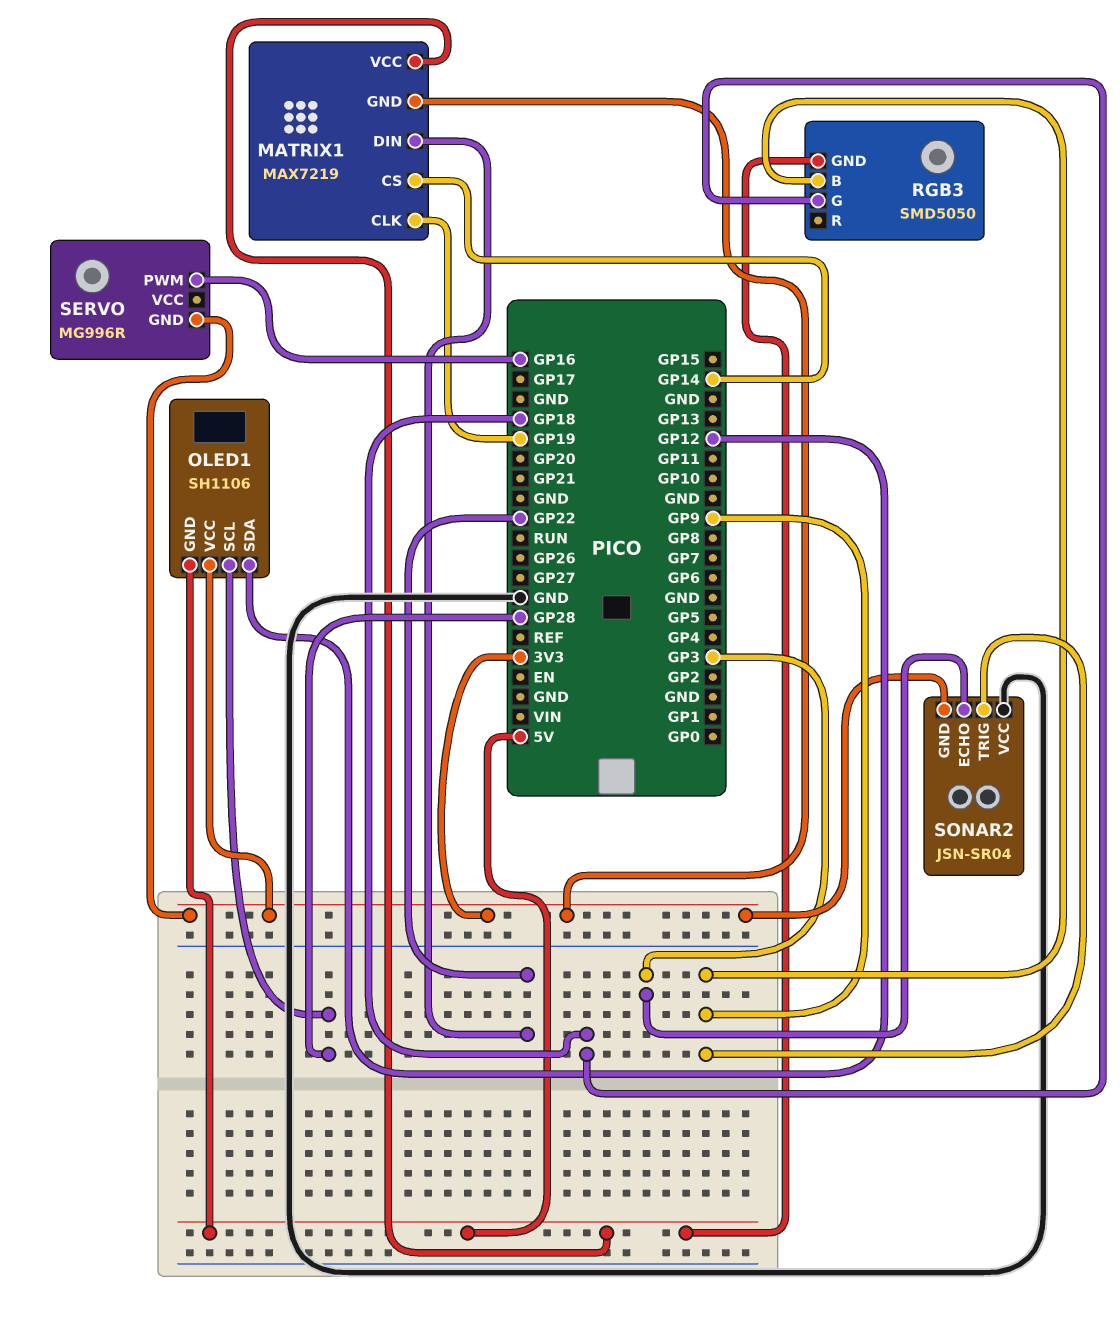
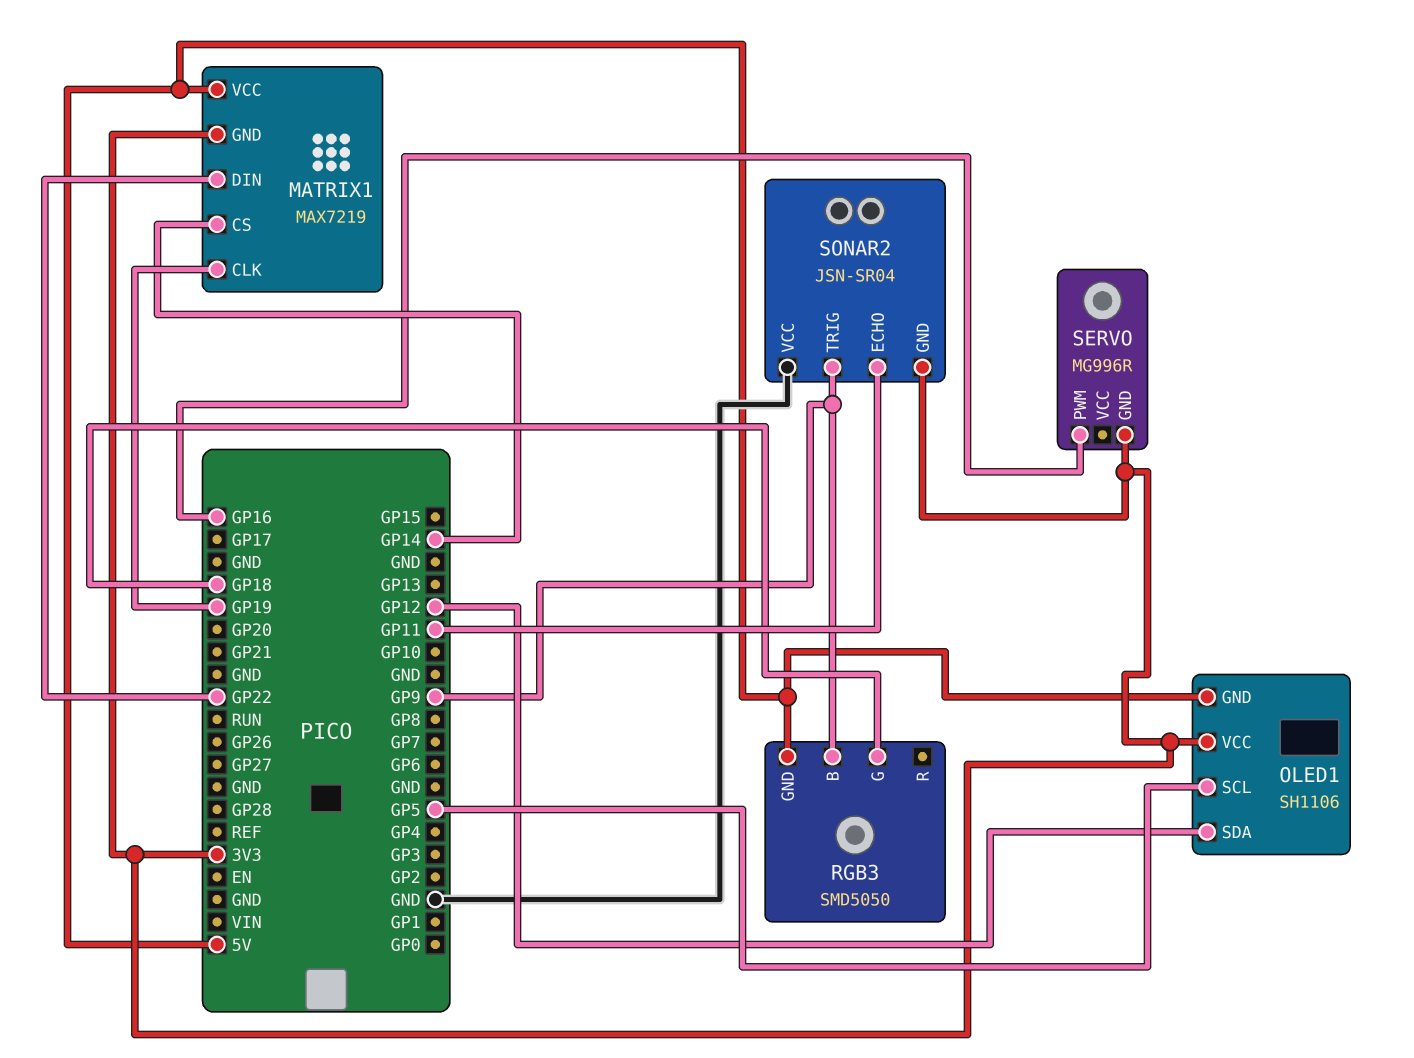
OLED1 pin SCL: GP28 -> GP5
SONAR2 pin ECHO: GP3 -> GP11

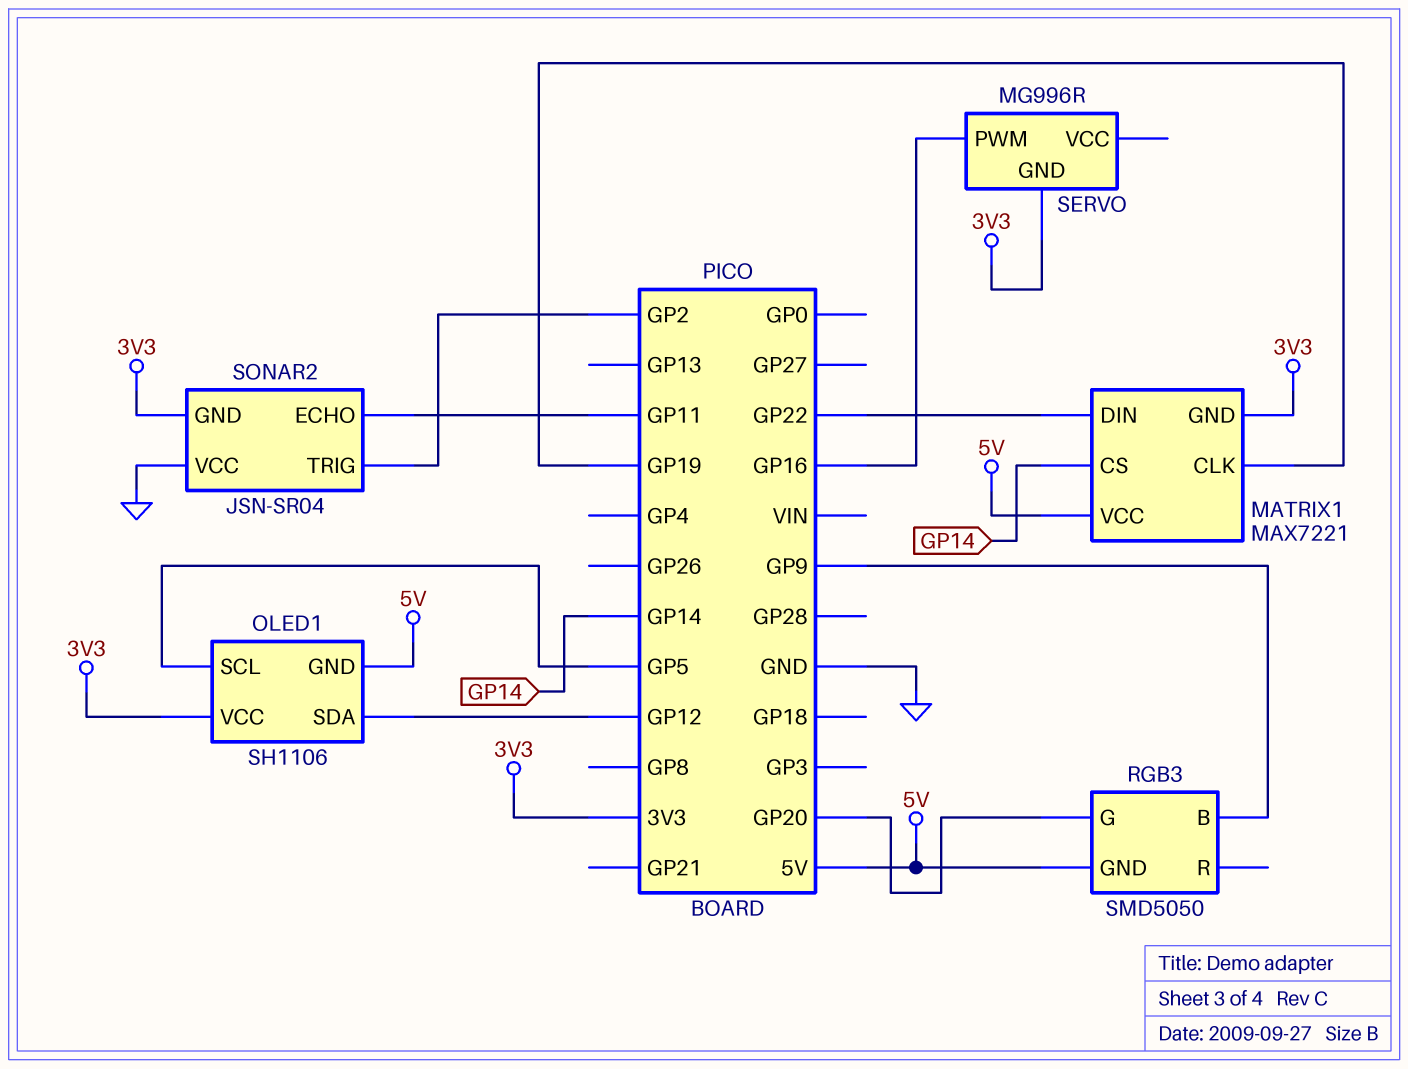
MATRIX1: MAX7219 -> MAX7221
RGB3 pin G: GP18 -> GP20
SONAR2 pin TRIG: GP9 -> GP2

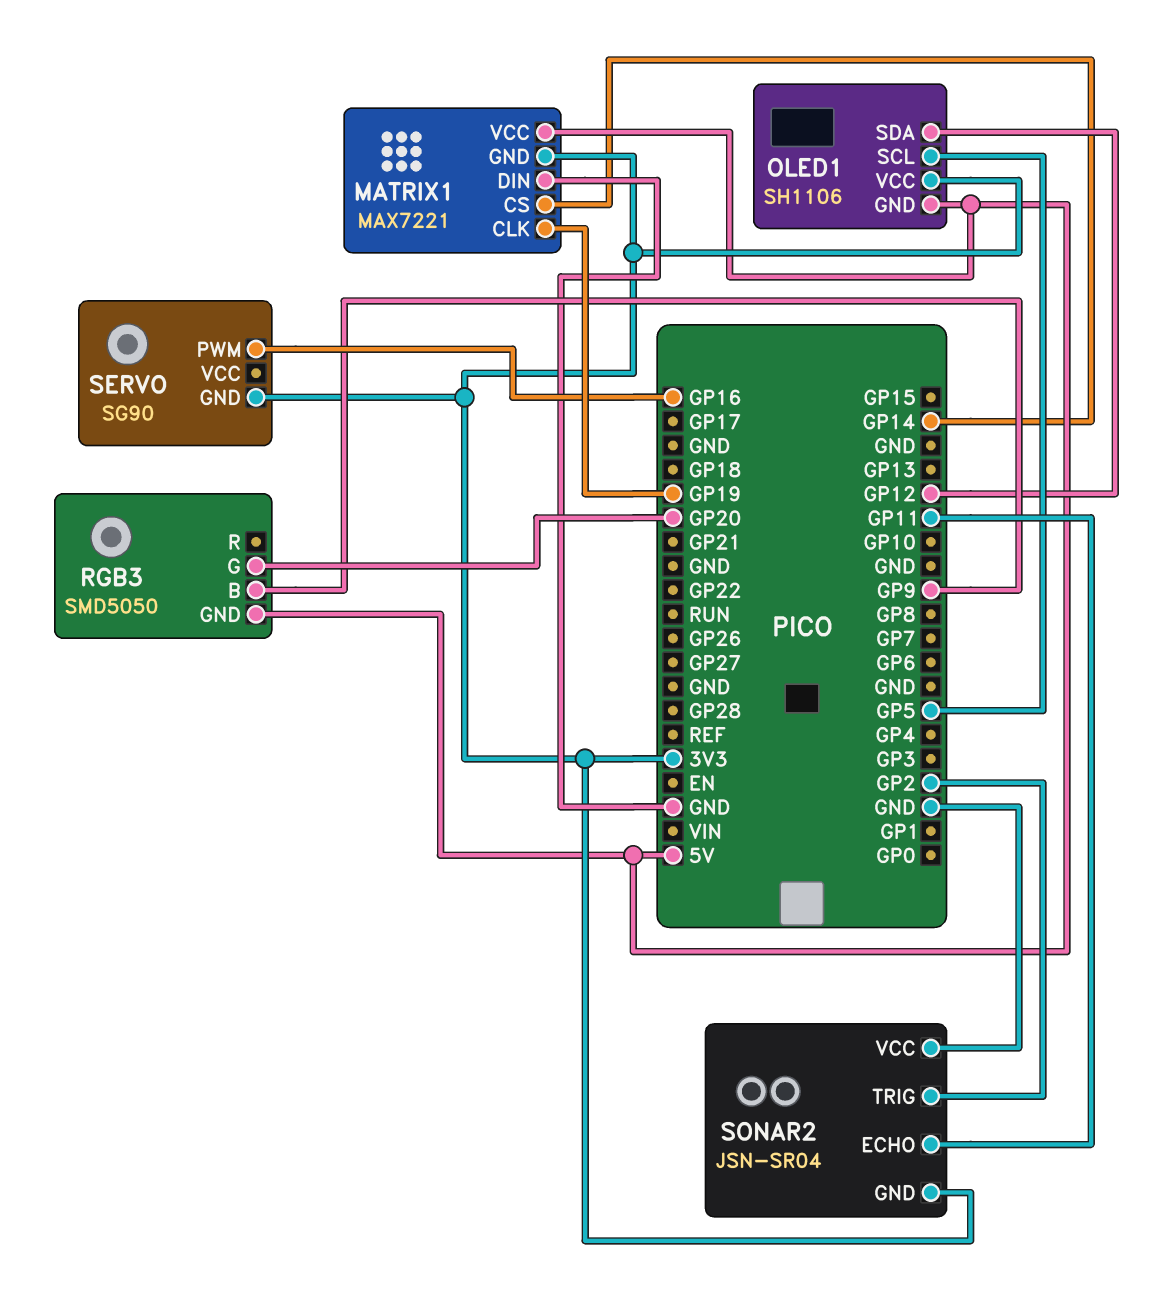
MATRIX1 pin DIN: GP22 -> GND
SERVO: MG996R -> SG90

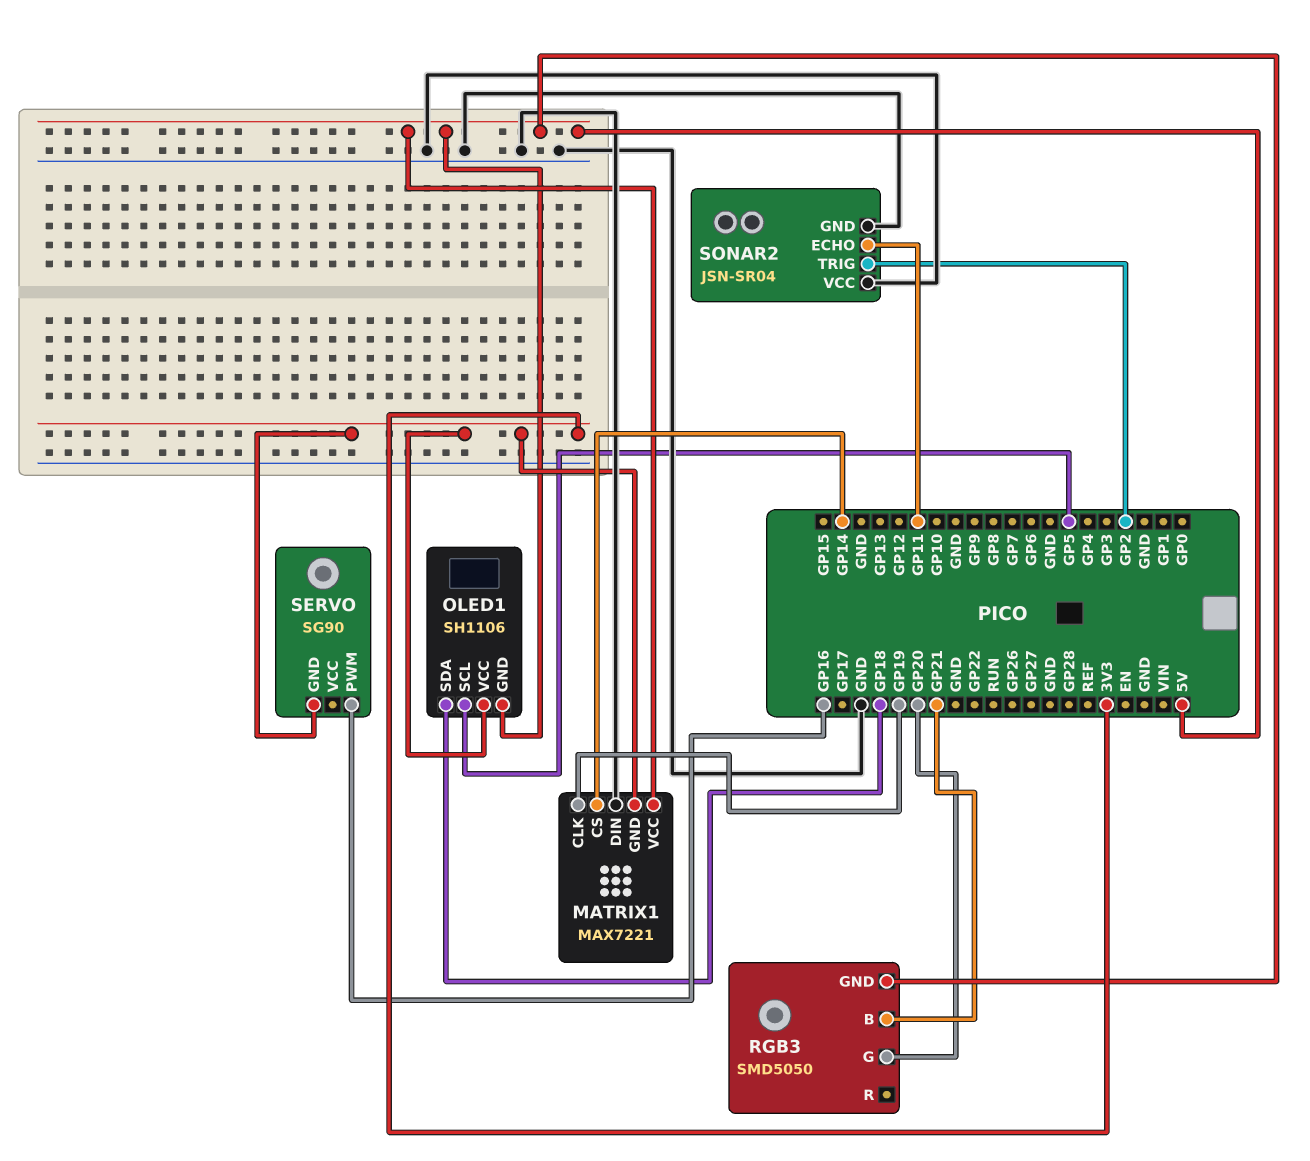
OLED1 pin SDA: GP12 -> GP18
RGB3 pin B: GP9 -> GP21
SONAR2 pin GND: 3V3 -> GND

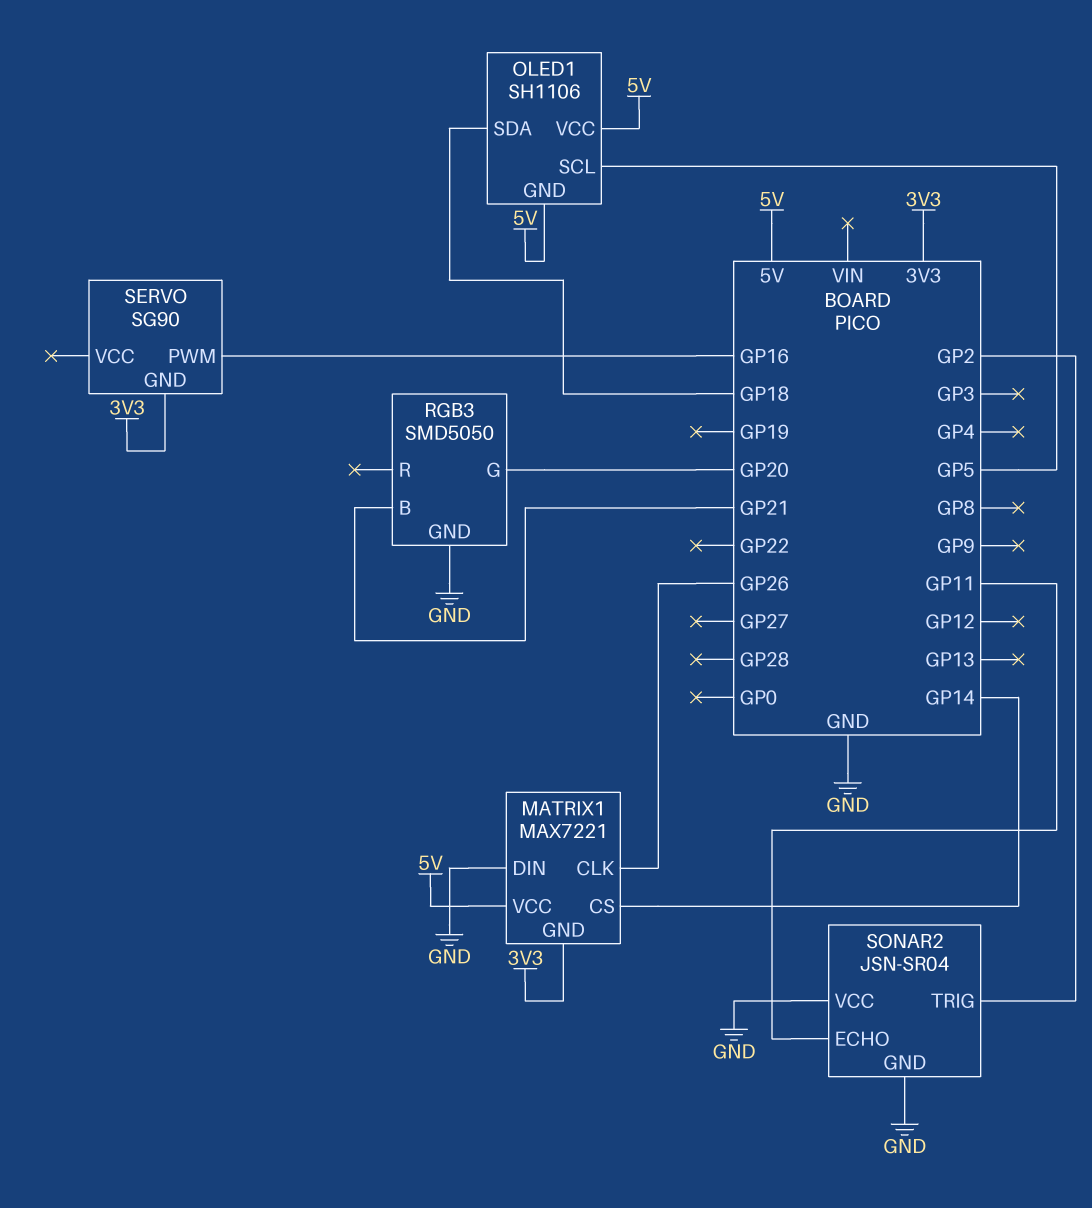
MATRIX1 pin CLK: GP19 -> GP26
OLED1 pin VCC: 3V3 -> 5V
RGB3 pin GND: 5V -> GND

